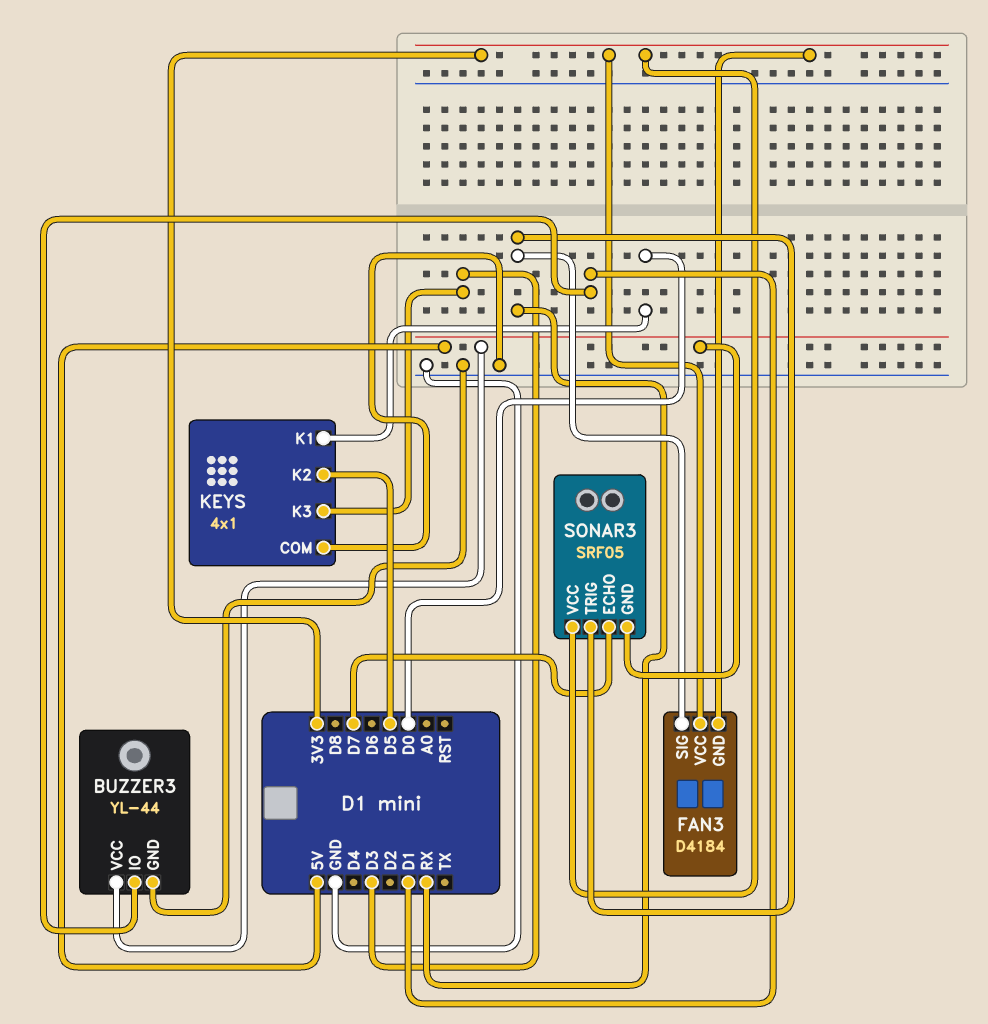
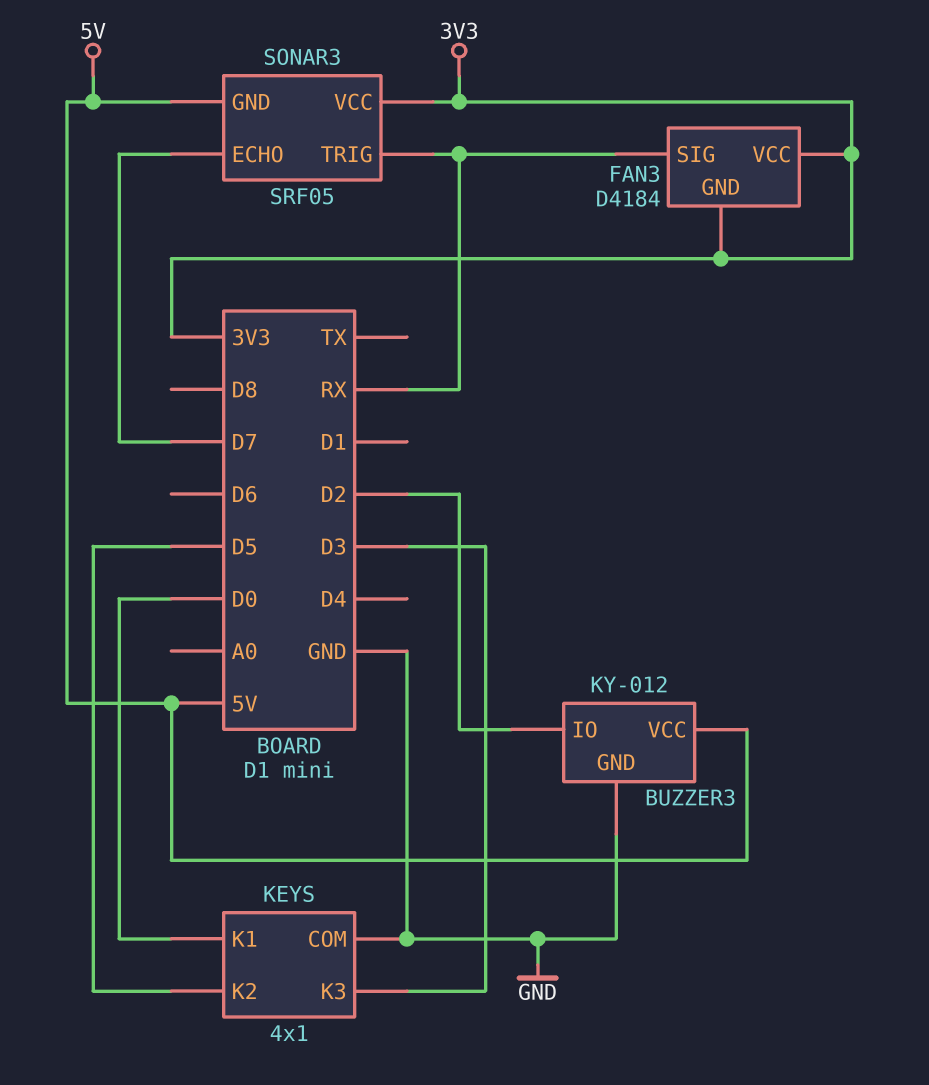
BUZZER3: YL-44 -> KY-012
BUZZER3 pin IO: D1 -> D2

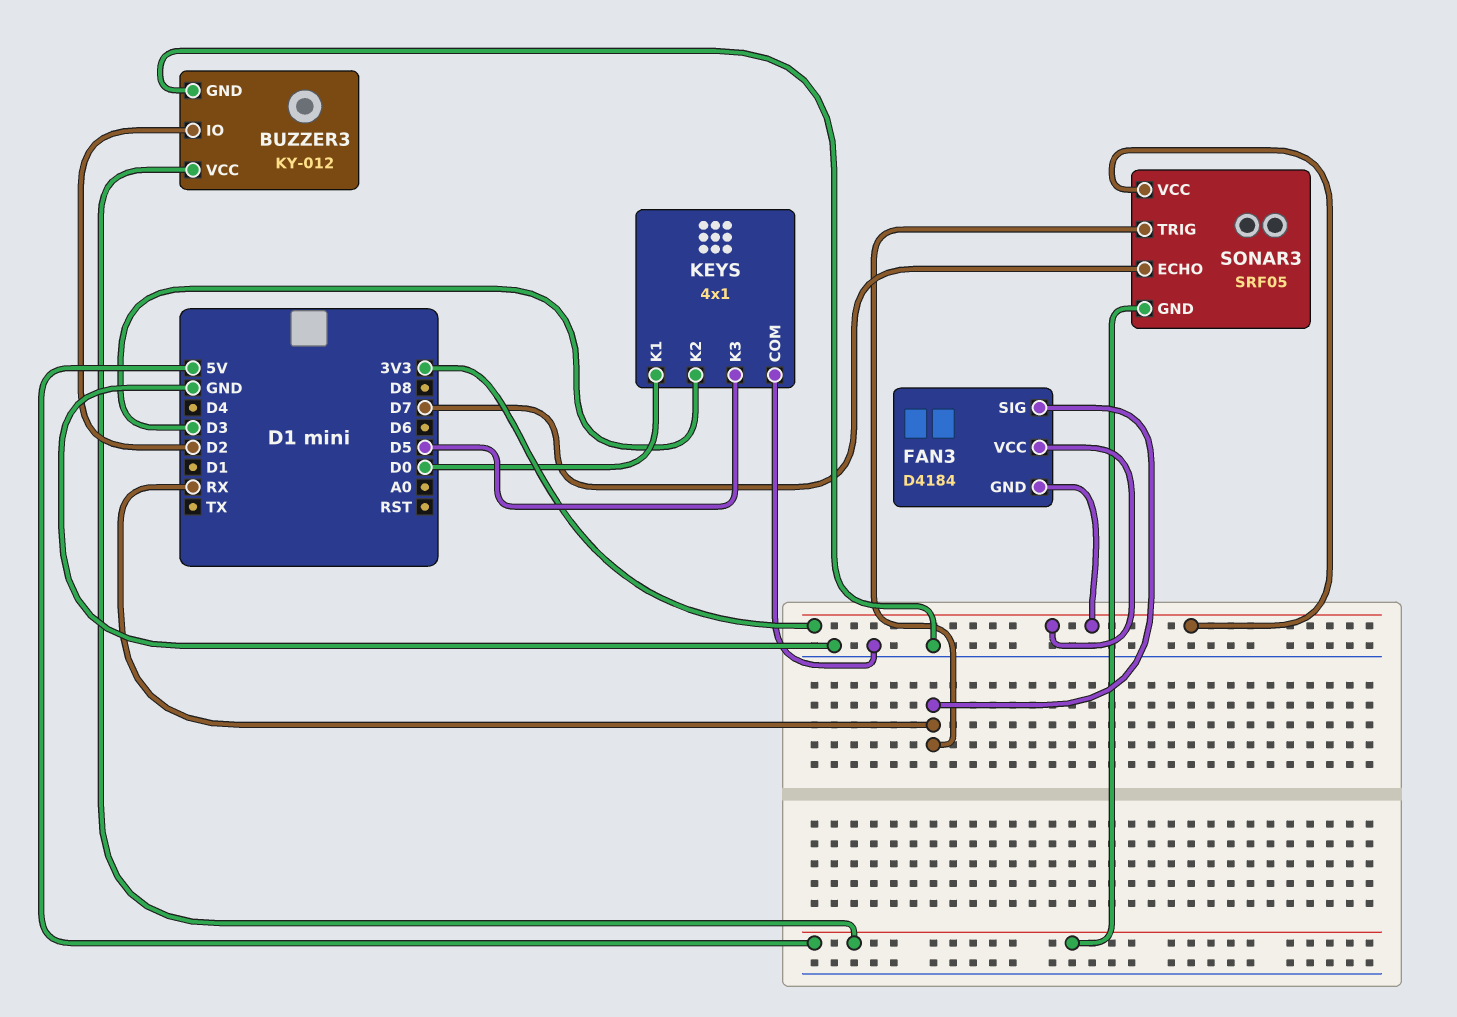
KEYS pin K2: D5 -> D3
KEYS pin K3: D3 -> D5

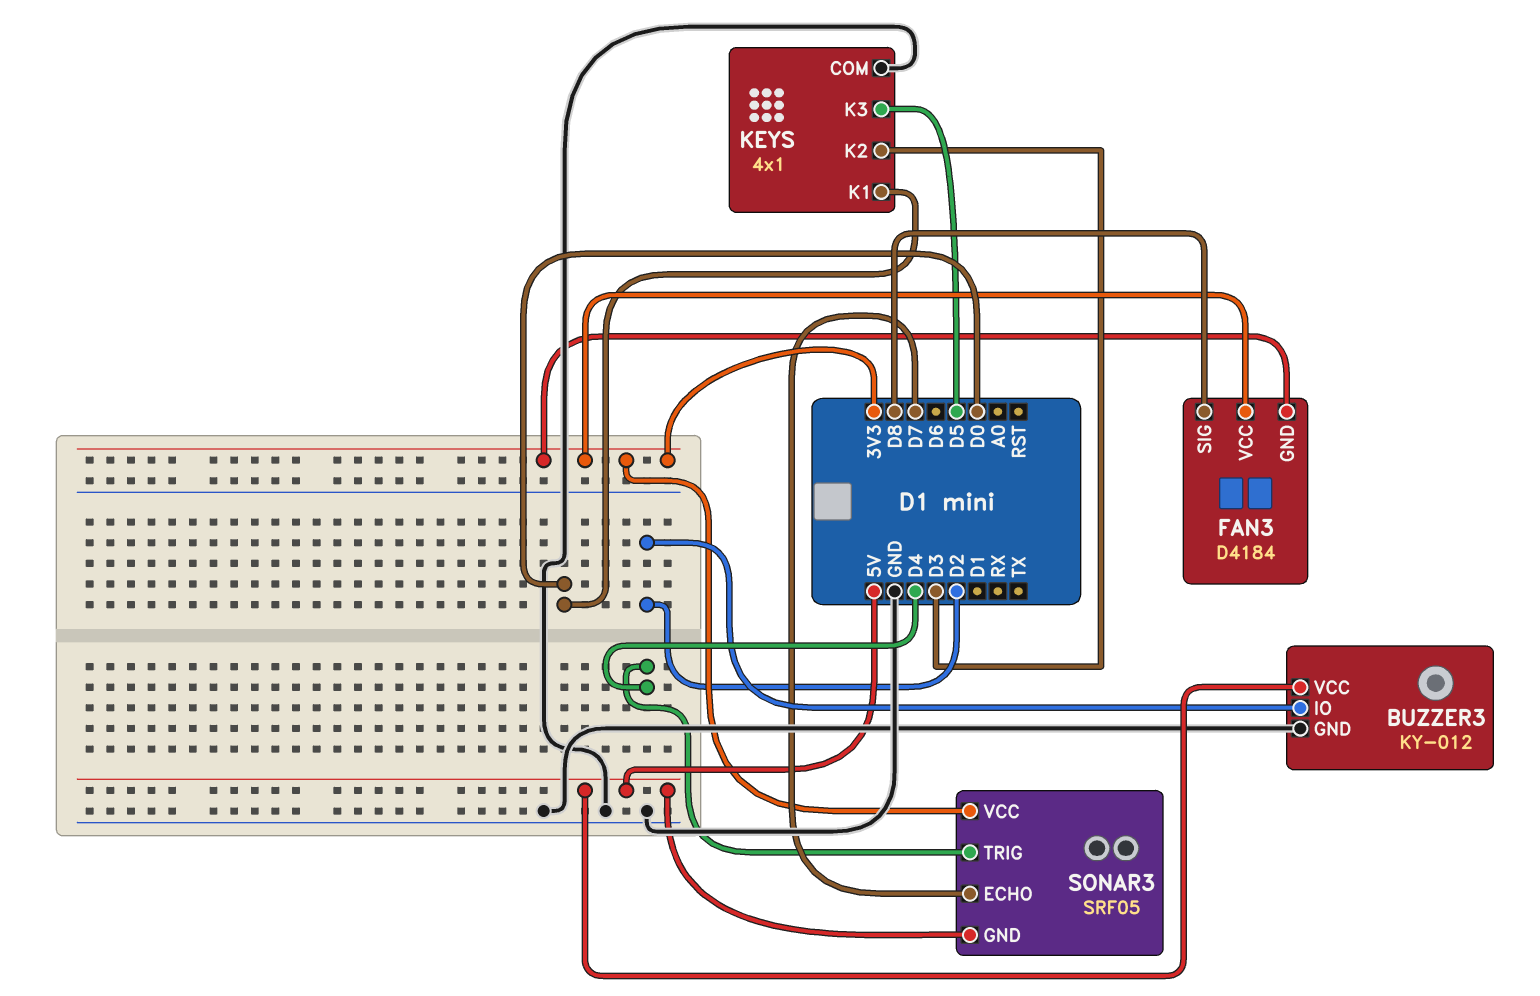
FAN3 pin SIG: RX -> D8
SONAR3 pin TRIG: RX -> D4

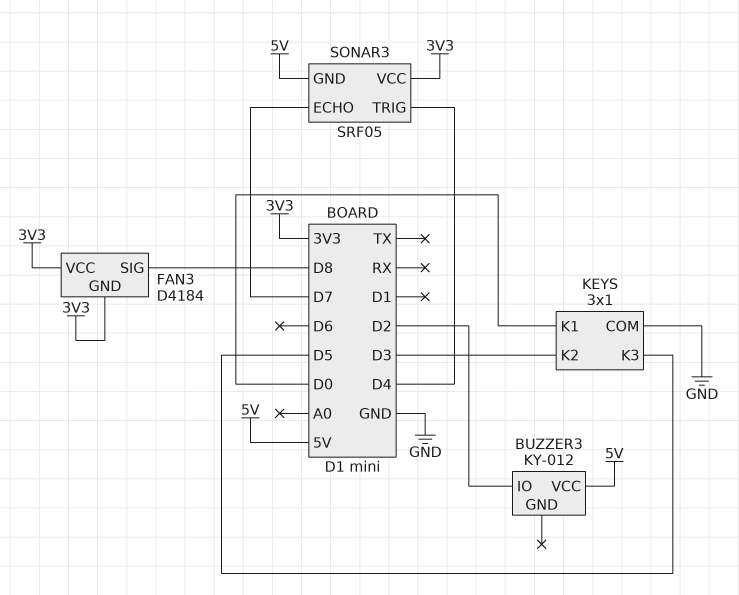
BUZZER3 pin GND: GND -> none
KEYS: 4x1 -> 3x1

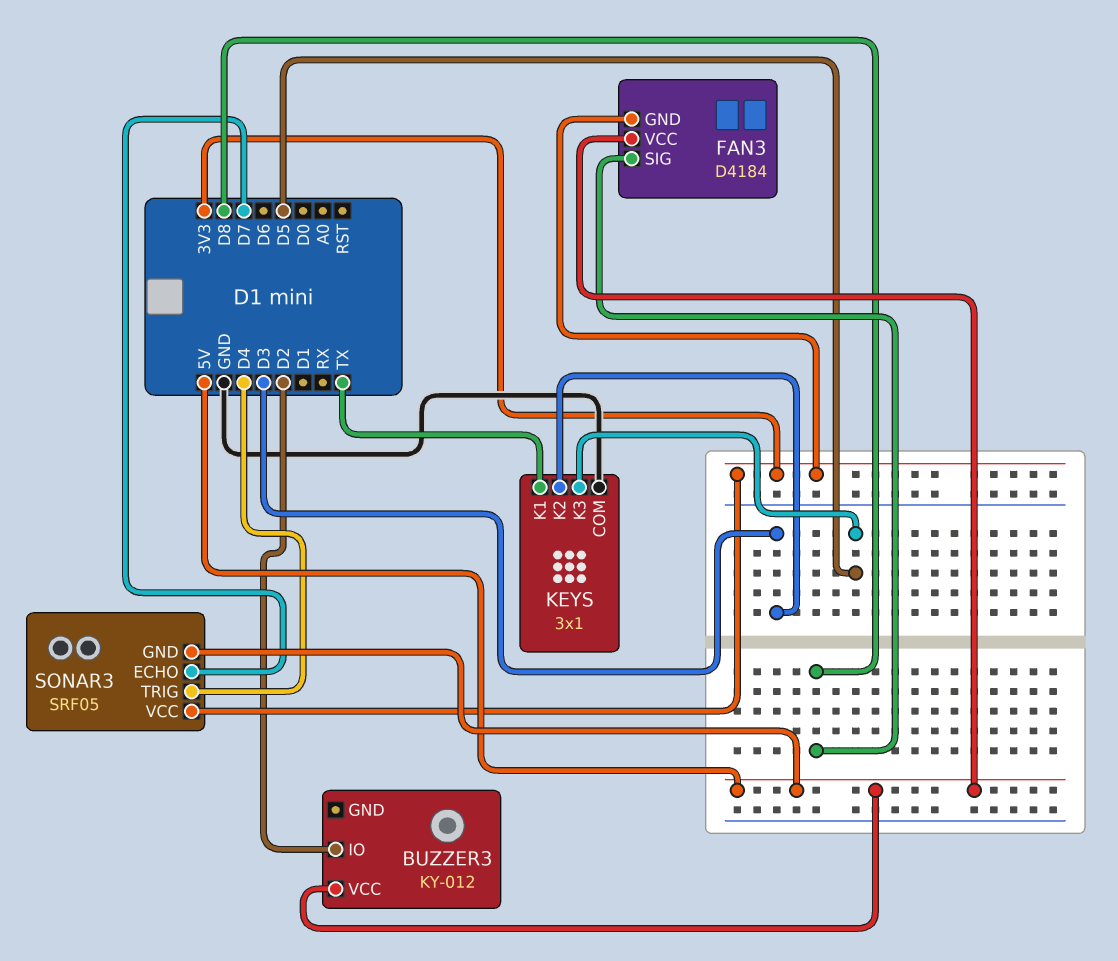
FAN3 pin VCC: 3V3 -> 5V
KEYS pin K1: D0 -> TX

